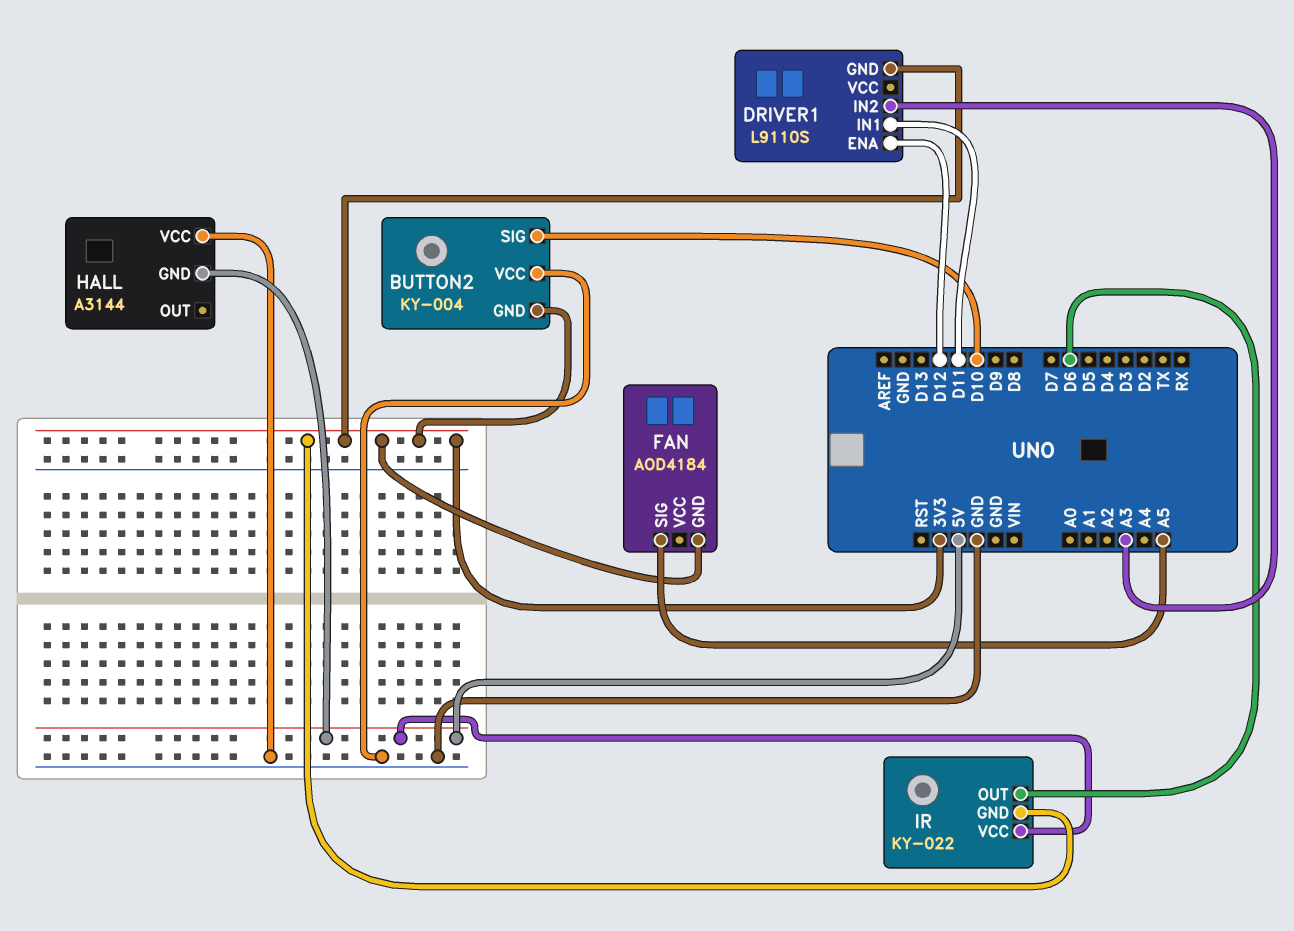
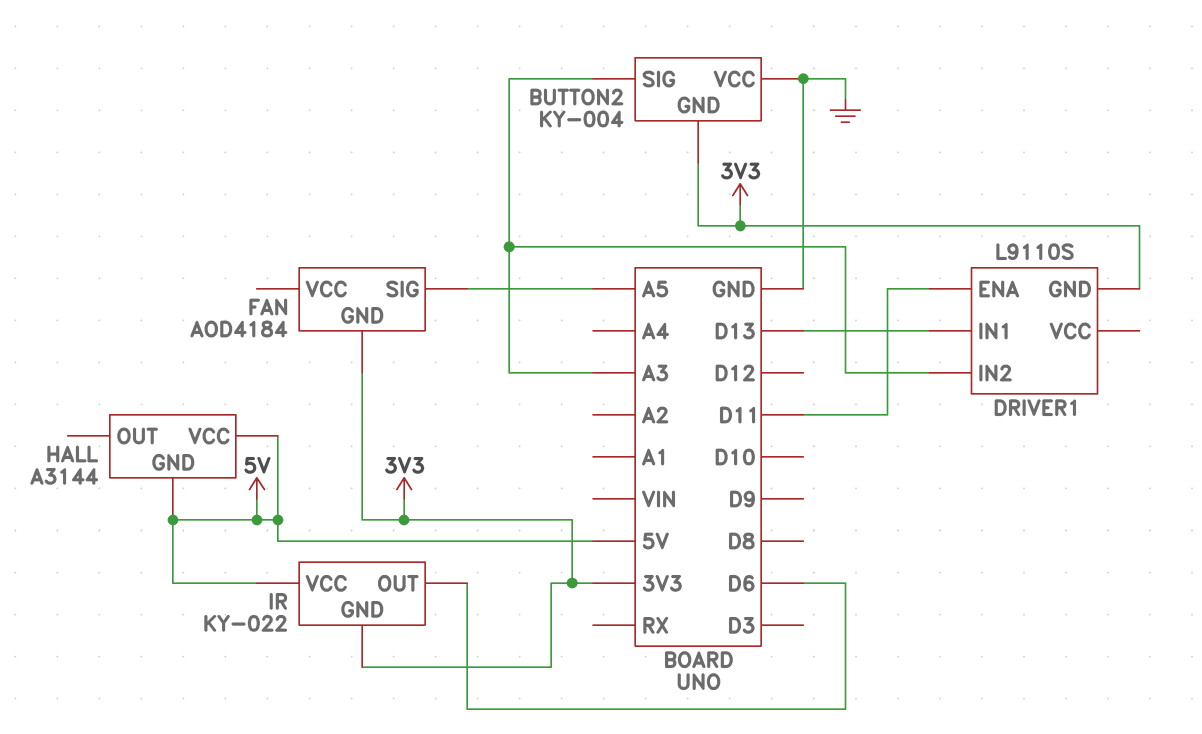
BUTTON2 pin SIG: D10 -> A3
DRIVER1 pin ENA: D12 -> D11
DRIVER1 pin IN1: D11 -> D13
HALL pin VCC: GND -> 5V

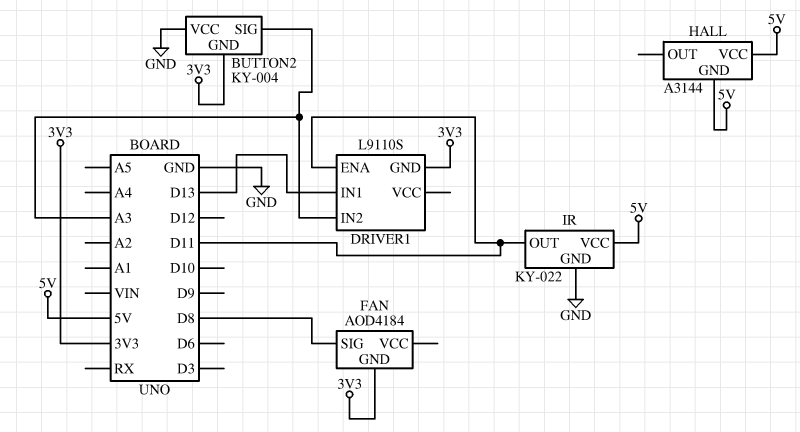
FAN pin SIG: A5 -> D8
IR pin GND: 3V3 -> GND
IR pin OUT: D6 -> D11

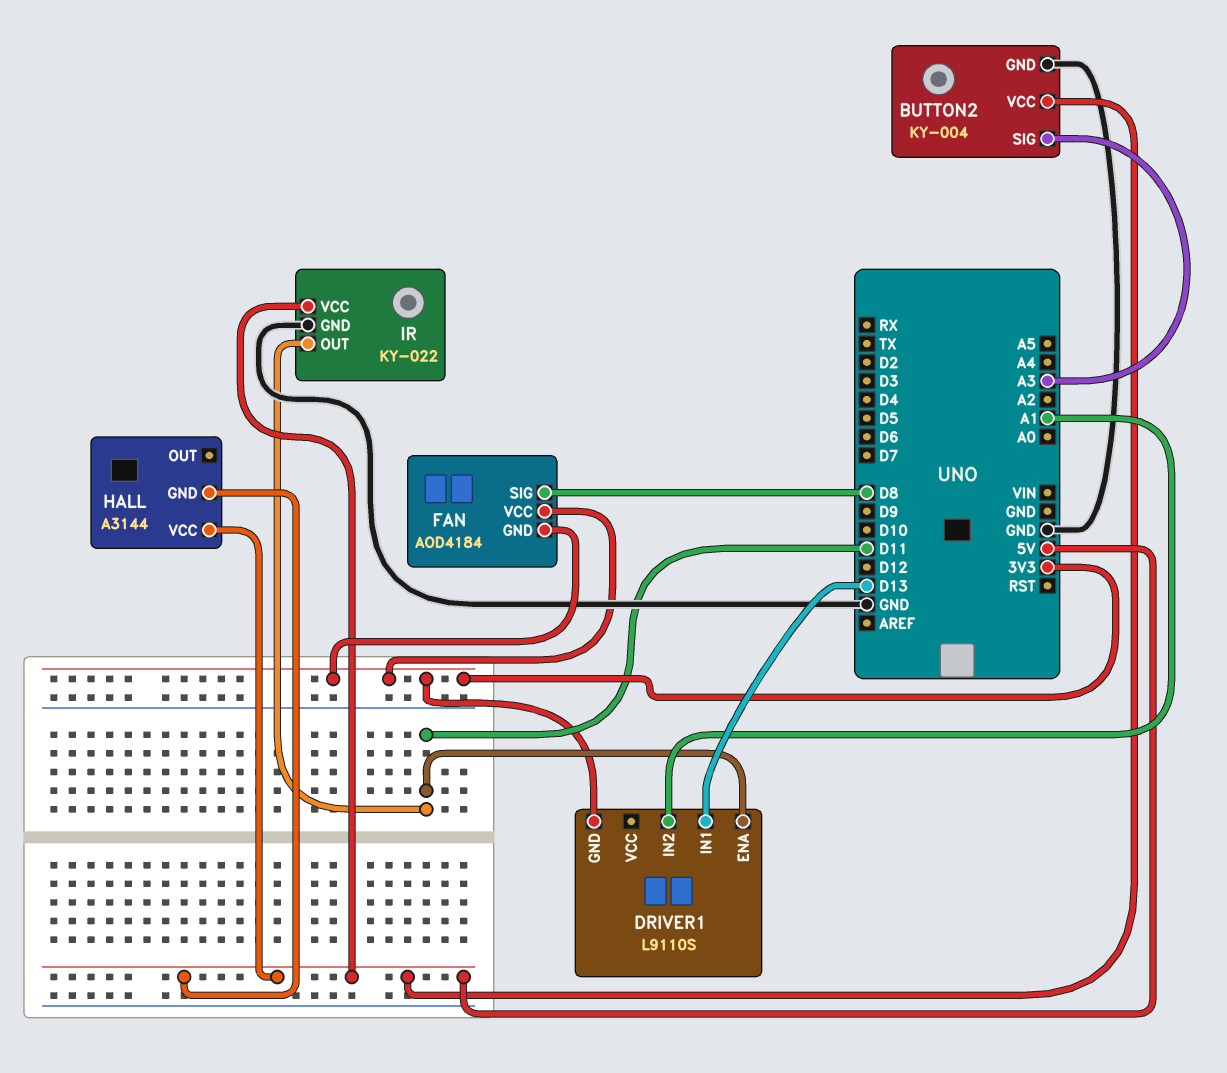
BUTTON2 pin GND: 3V3 -> GND
BUTTON2 pin VCC: GND -> 5V
DRIVER1 pin IN2: A3 -> A1
FAN pin VCC: none -> 3V3

